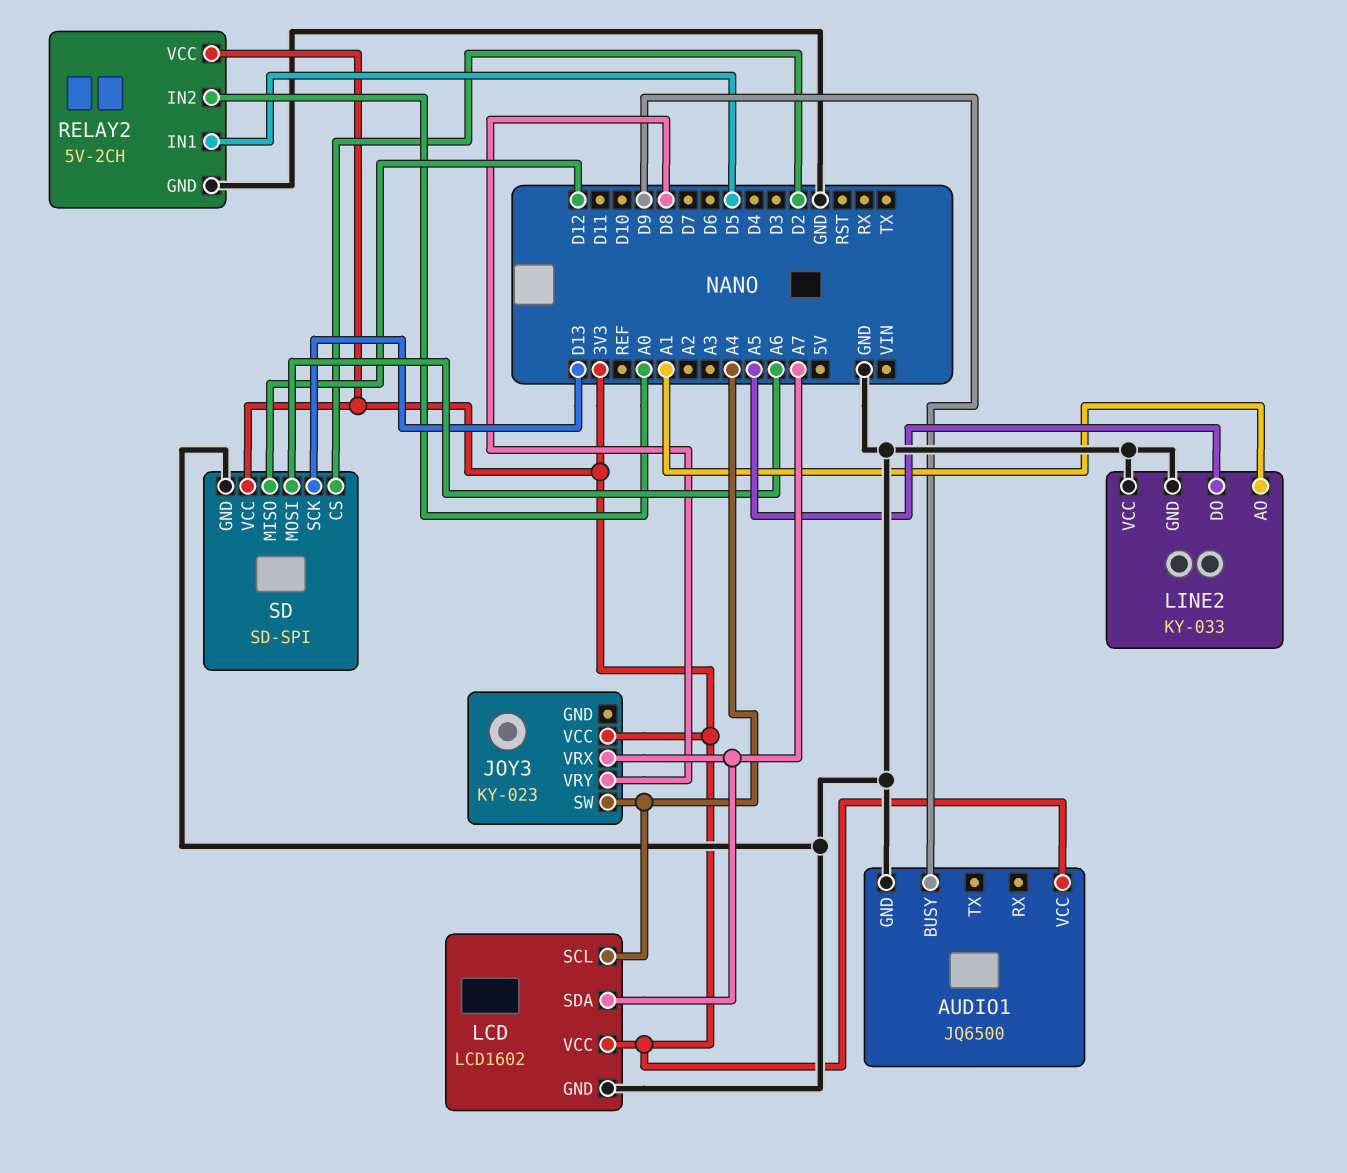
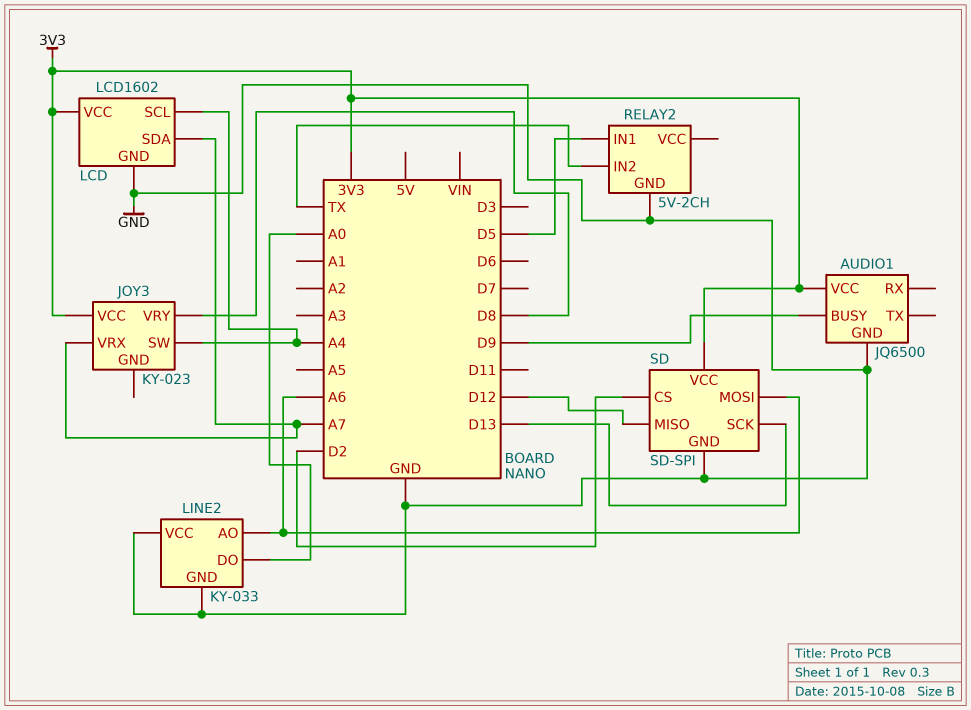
LINE2 pin AO: A1 -> A6
LINE2 pin DO: A5 -> A0
RELAY2 pin IN2: A0 -> TX
RELAY2 pin VCC: 3V3 -> none

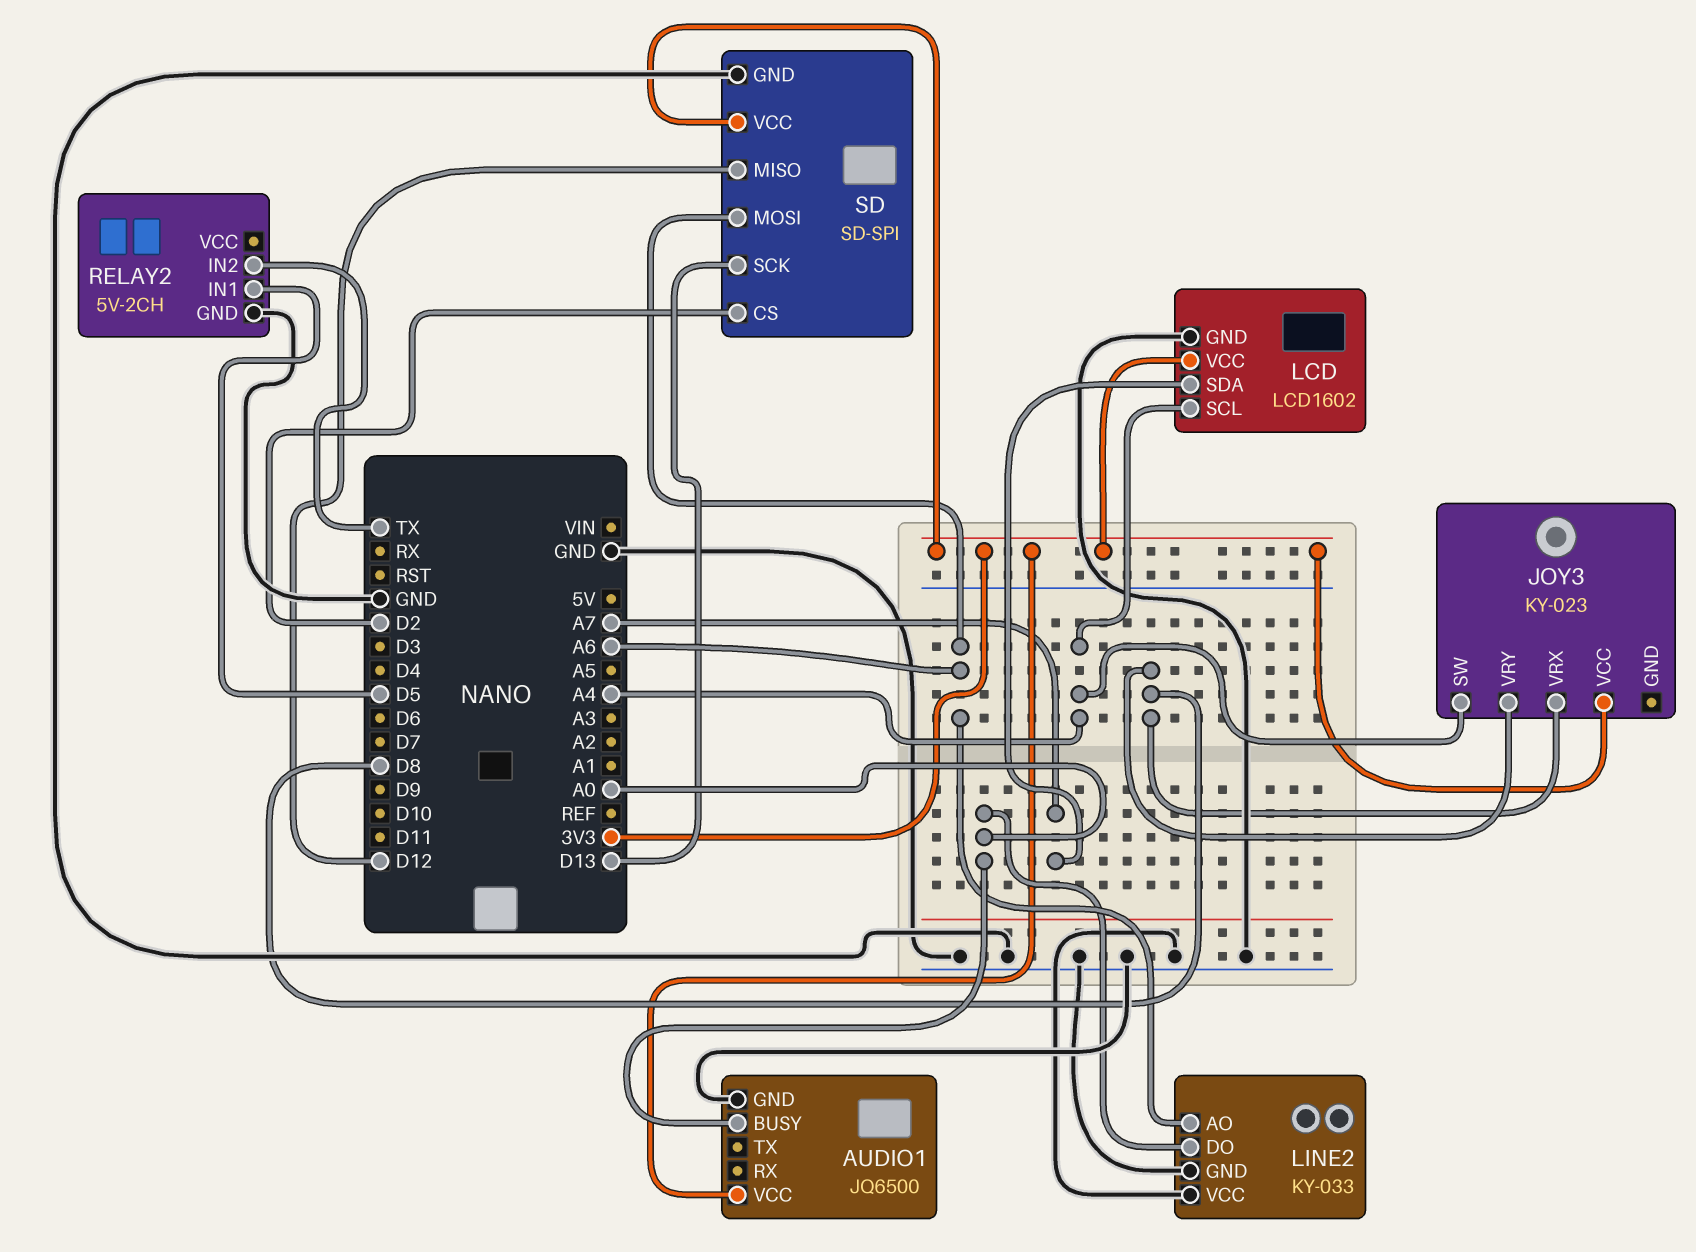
AUDIO1 pin BUSY: D9 -> A0
JOY3 pin VRX: A7 -> D8

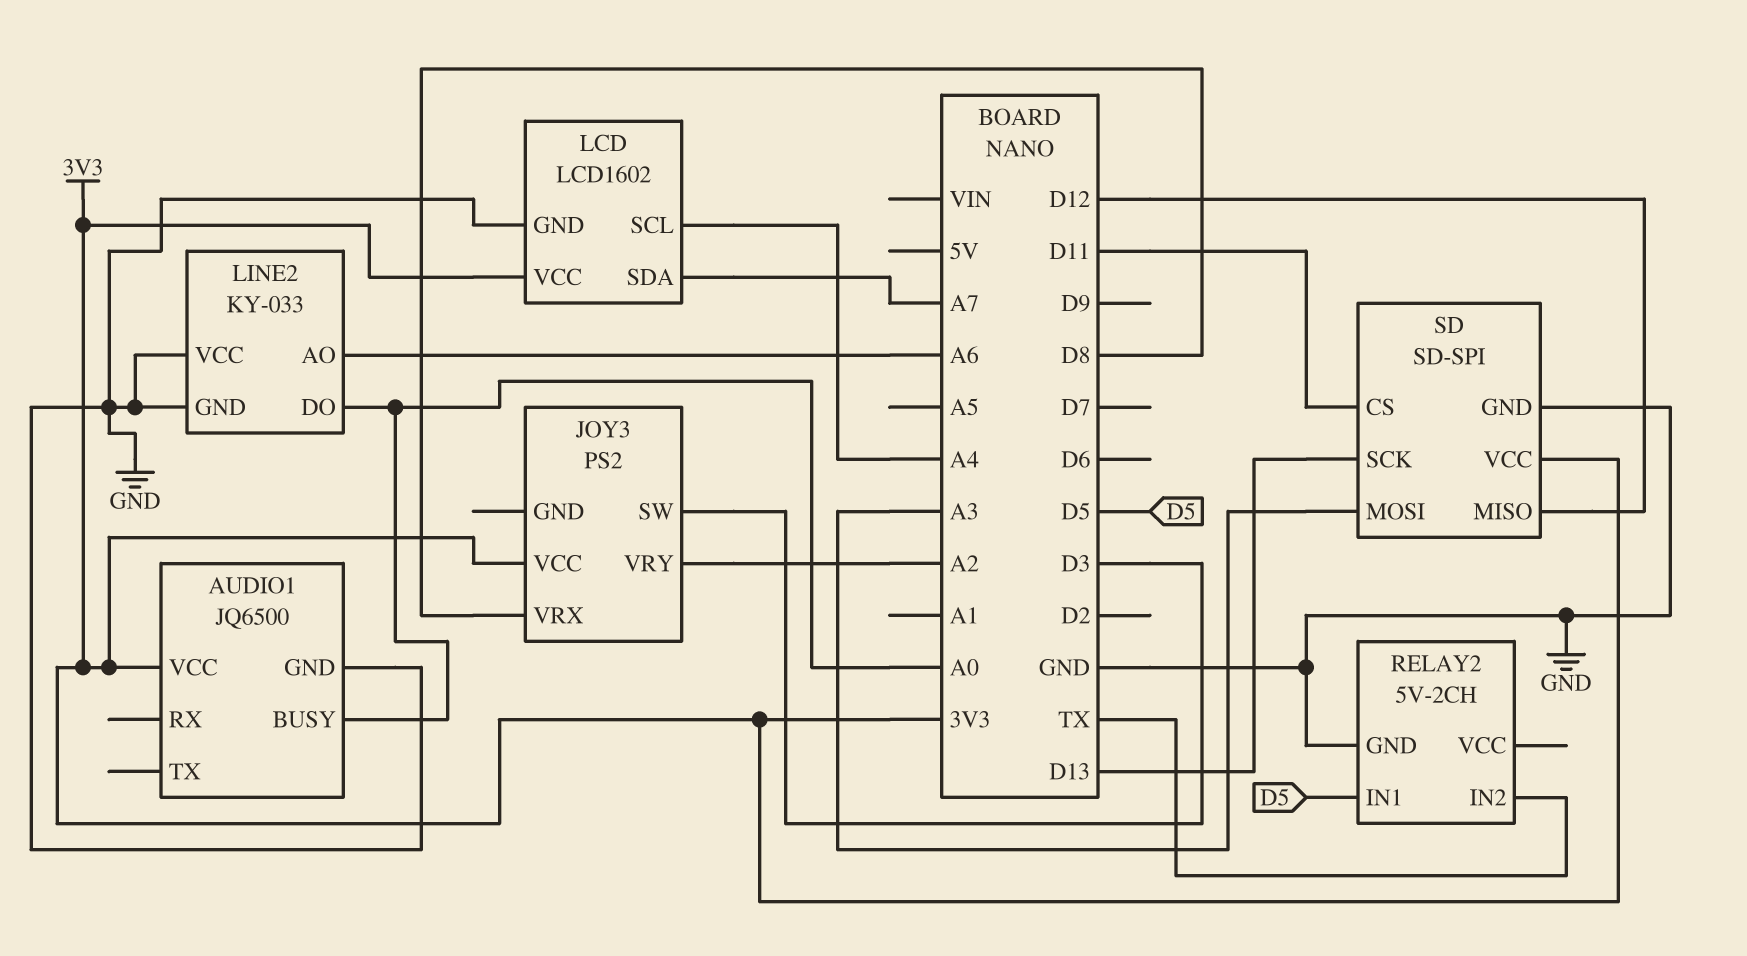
JOY3: KY-023 -> PS2
JOY3 pin SW: A4 -> D3
JOY3 pin VRY: D8 -> A2
SD pin CS: D2 -> D11
SD pin MOSI: A6 -> A3

